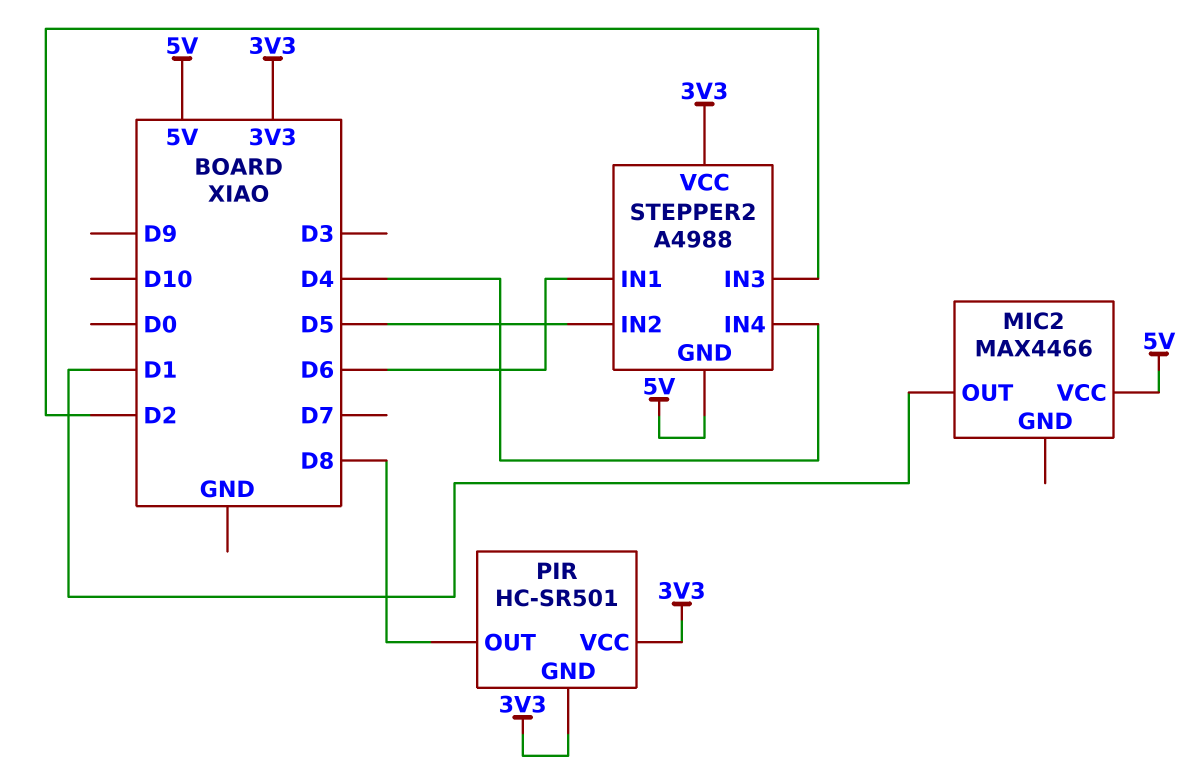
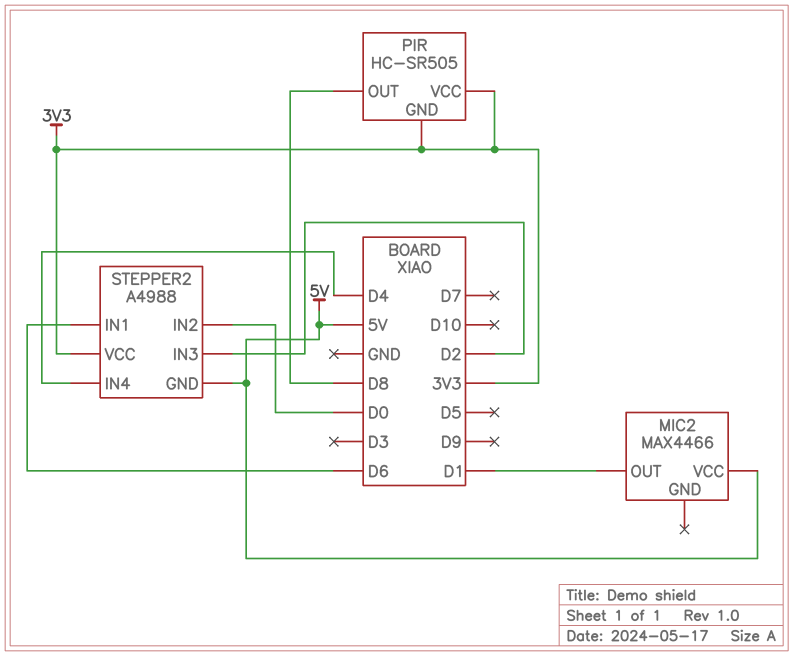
PIR: HC-SR501 -> HC-SR505
STEPPER2 pin IN2: D5 -> D0

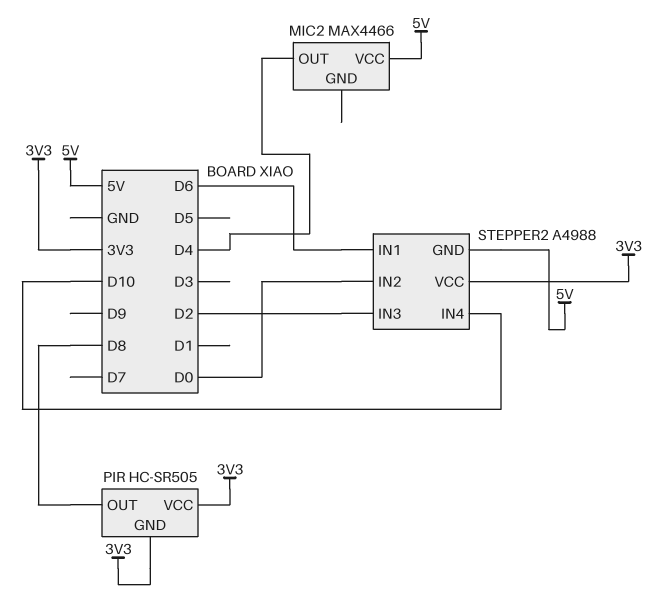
MIC2 pin OUT: D1 -> D4
STEPPER2 pin IN4: D4 -> D10

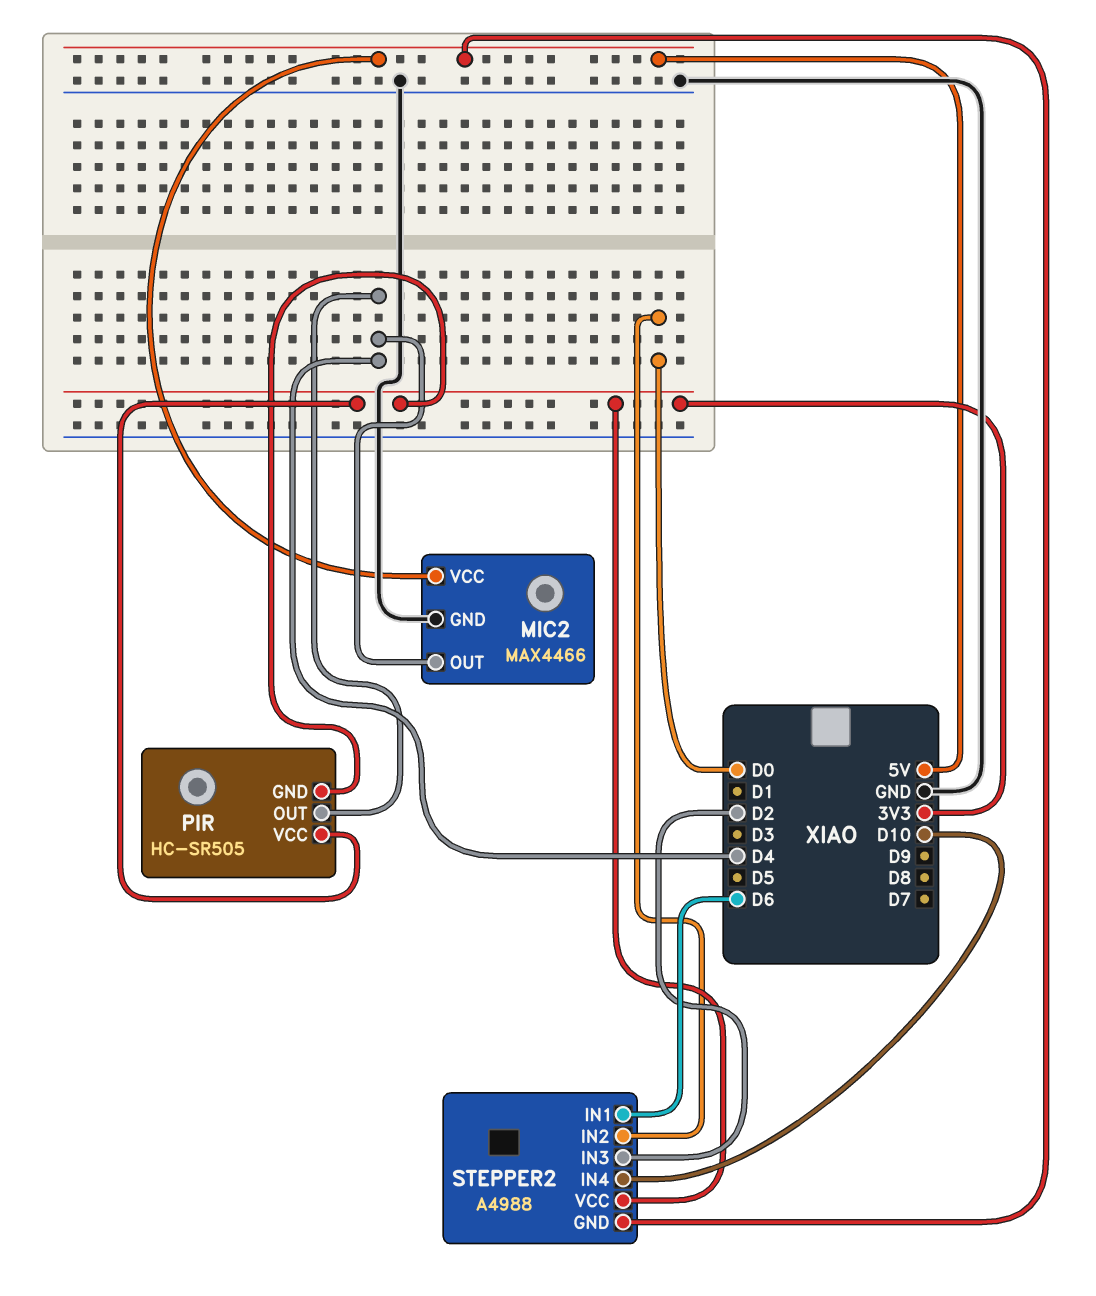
MIC2 pin GND: none -> GND
PIR pin OUT: D8 -> D4

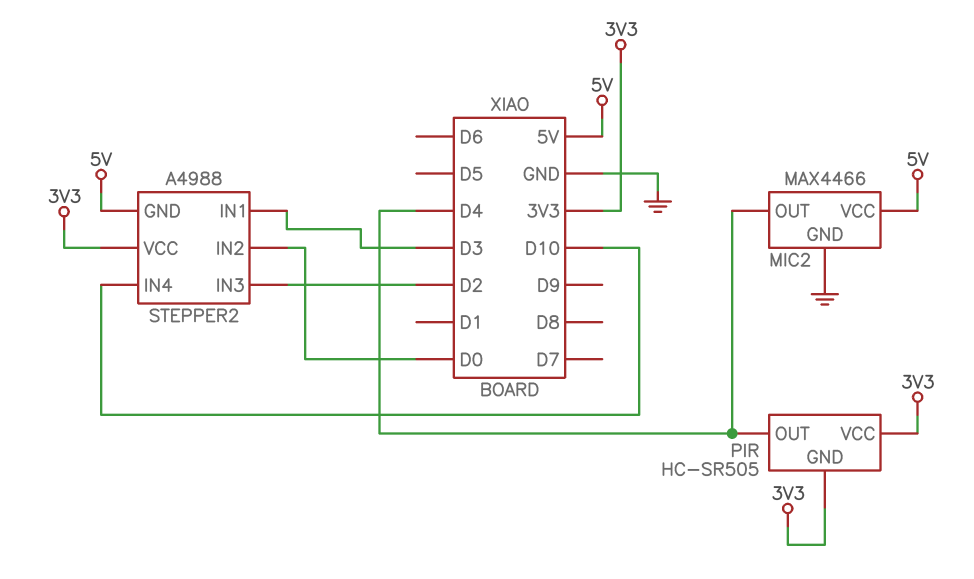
STEPPER2 pin IN1: D6 -> D3

